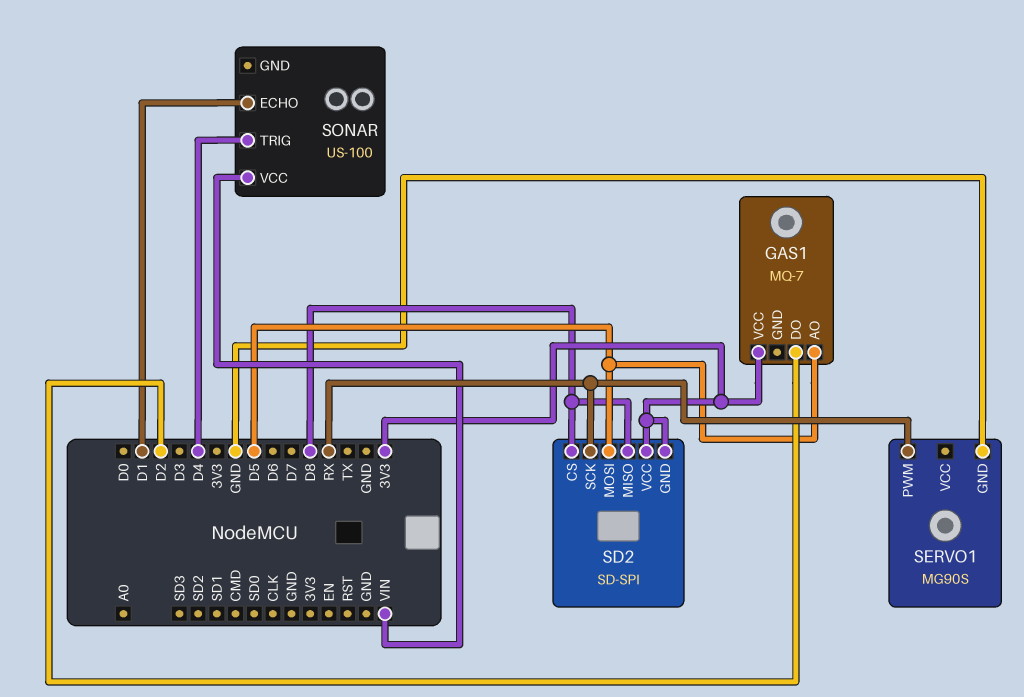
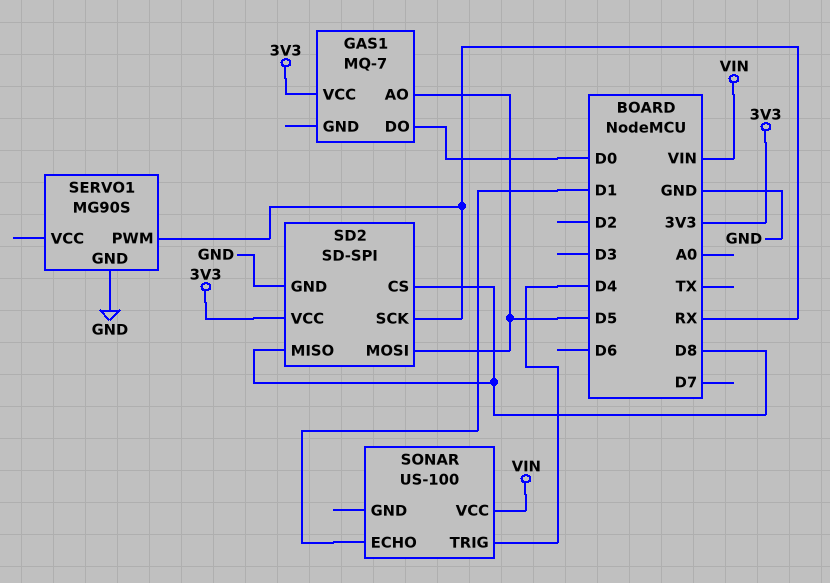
GAS1 pin DO: D2 -> D0
SD2 pin GND: 3V3 -> GND

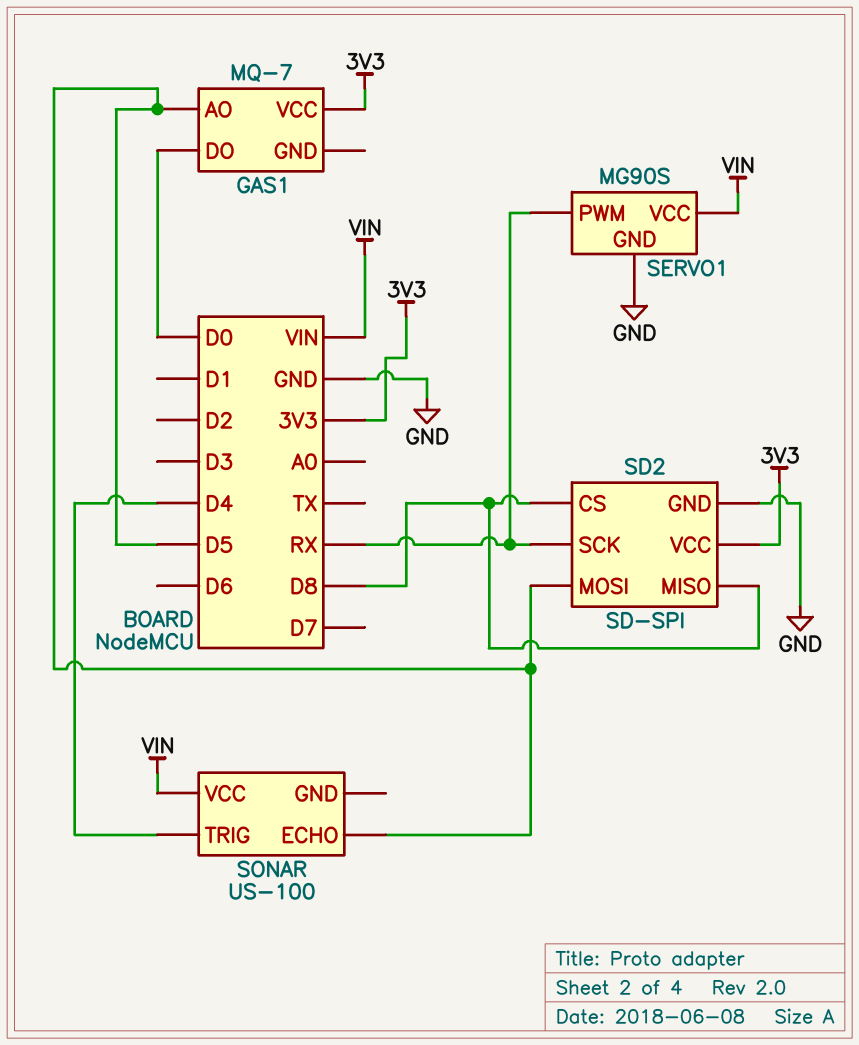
SERVO1 pin VCC: none -> VIN
SONAR pin ECHO: D1 -> D5

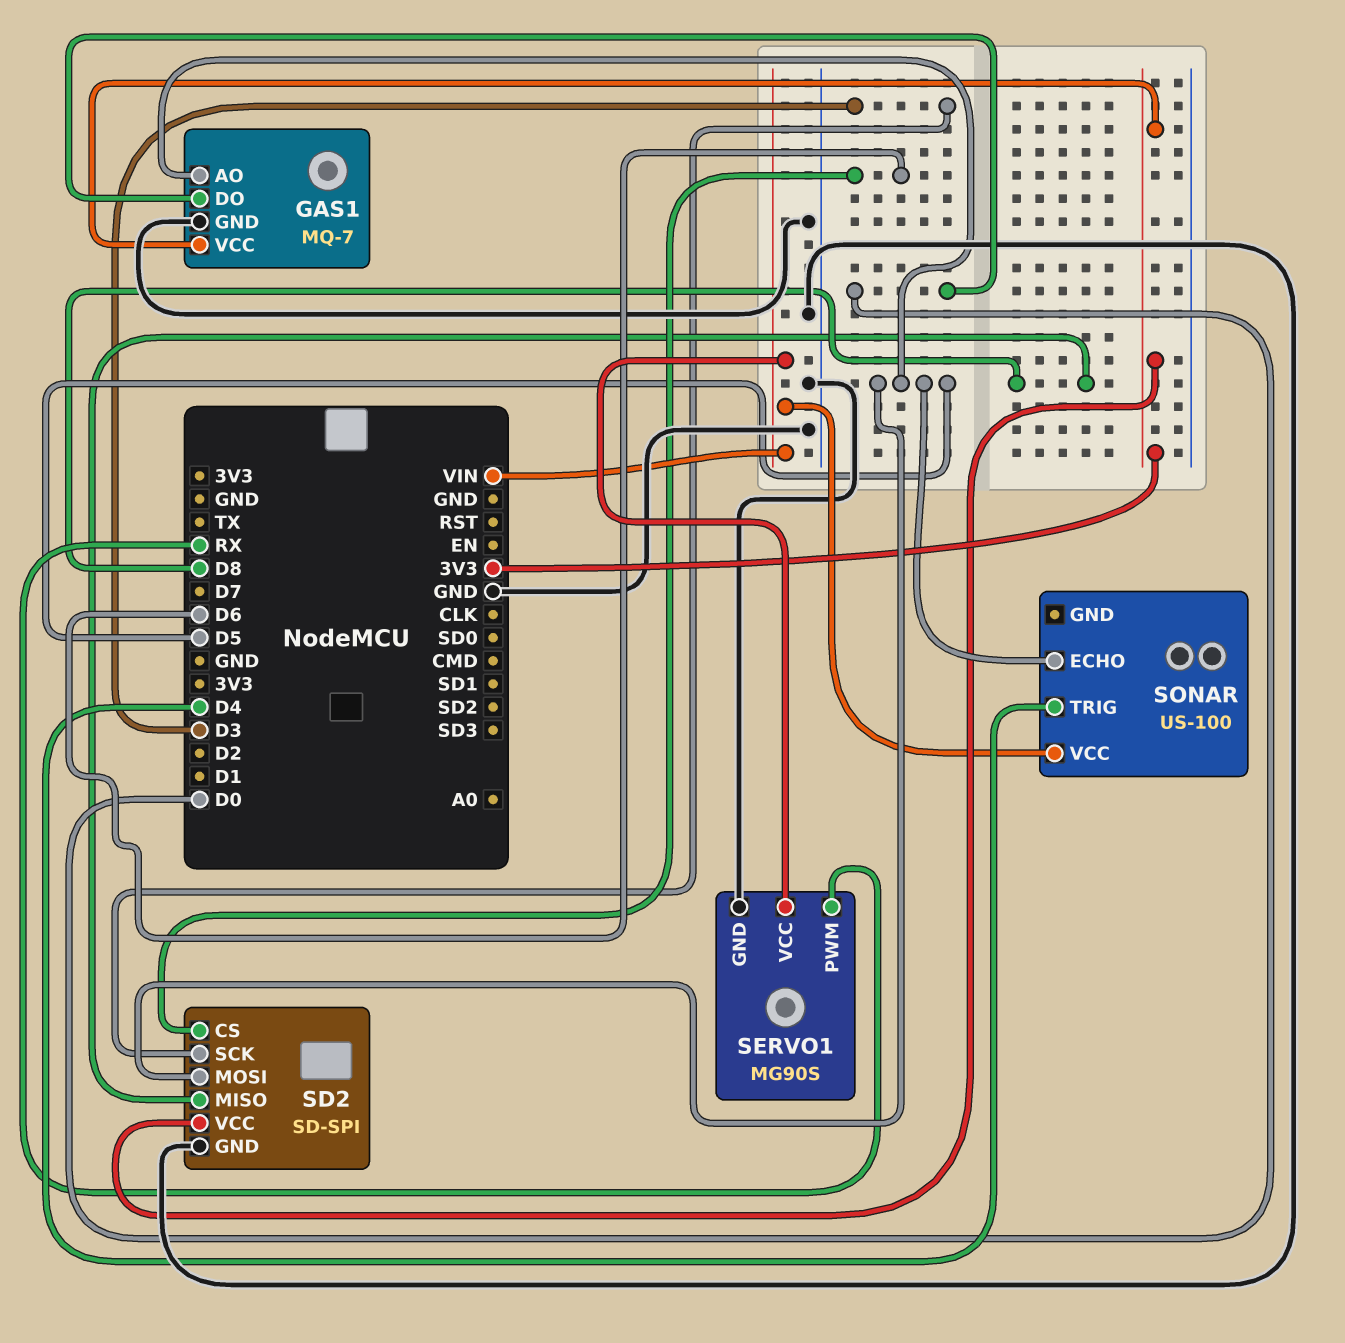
GAS1 pin GND: none -> GND
SD2 pin CS: D8 -> D6
SD2 pin SCK: RX -> D3

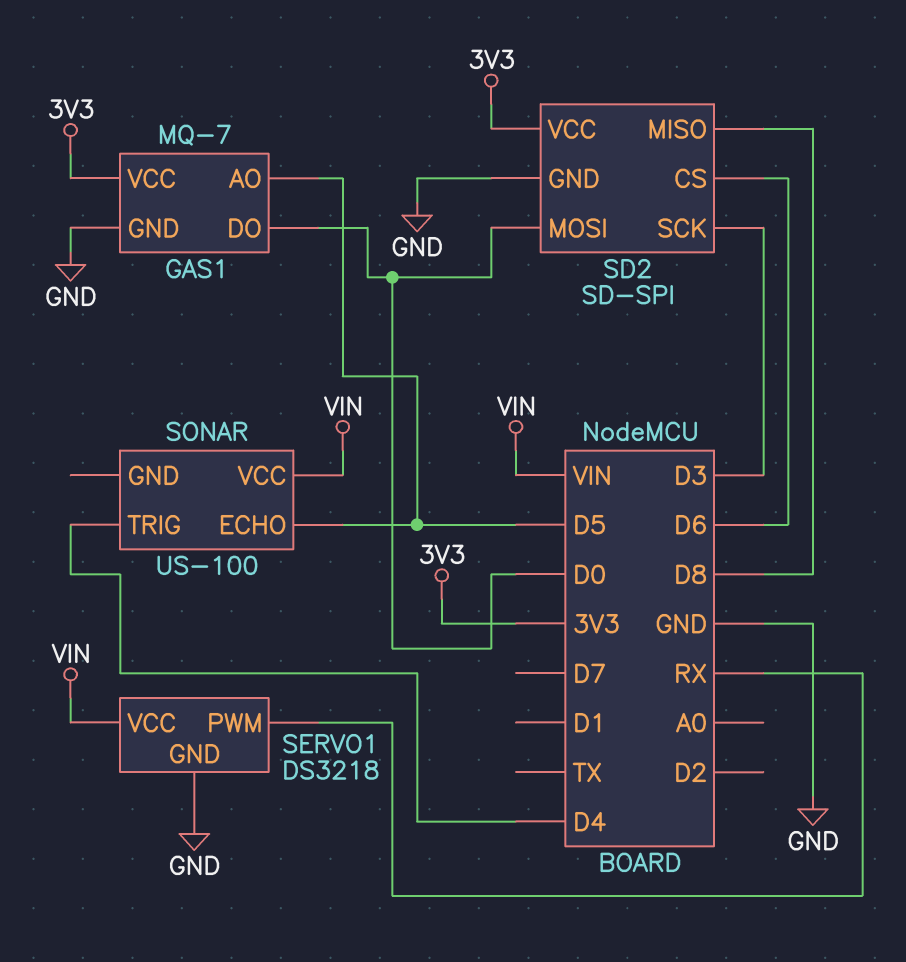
SD2 pin MOSI: D5 -> D0
SERVO1: MG90S -> DS3218

